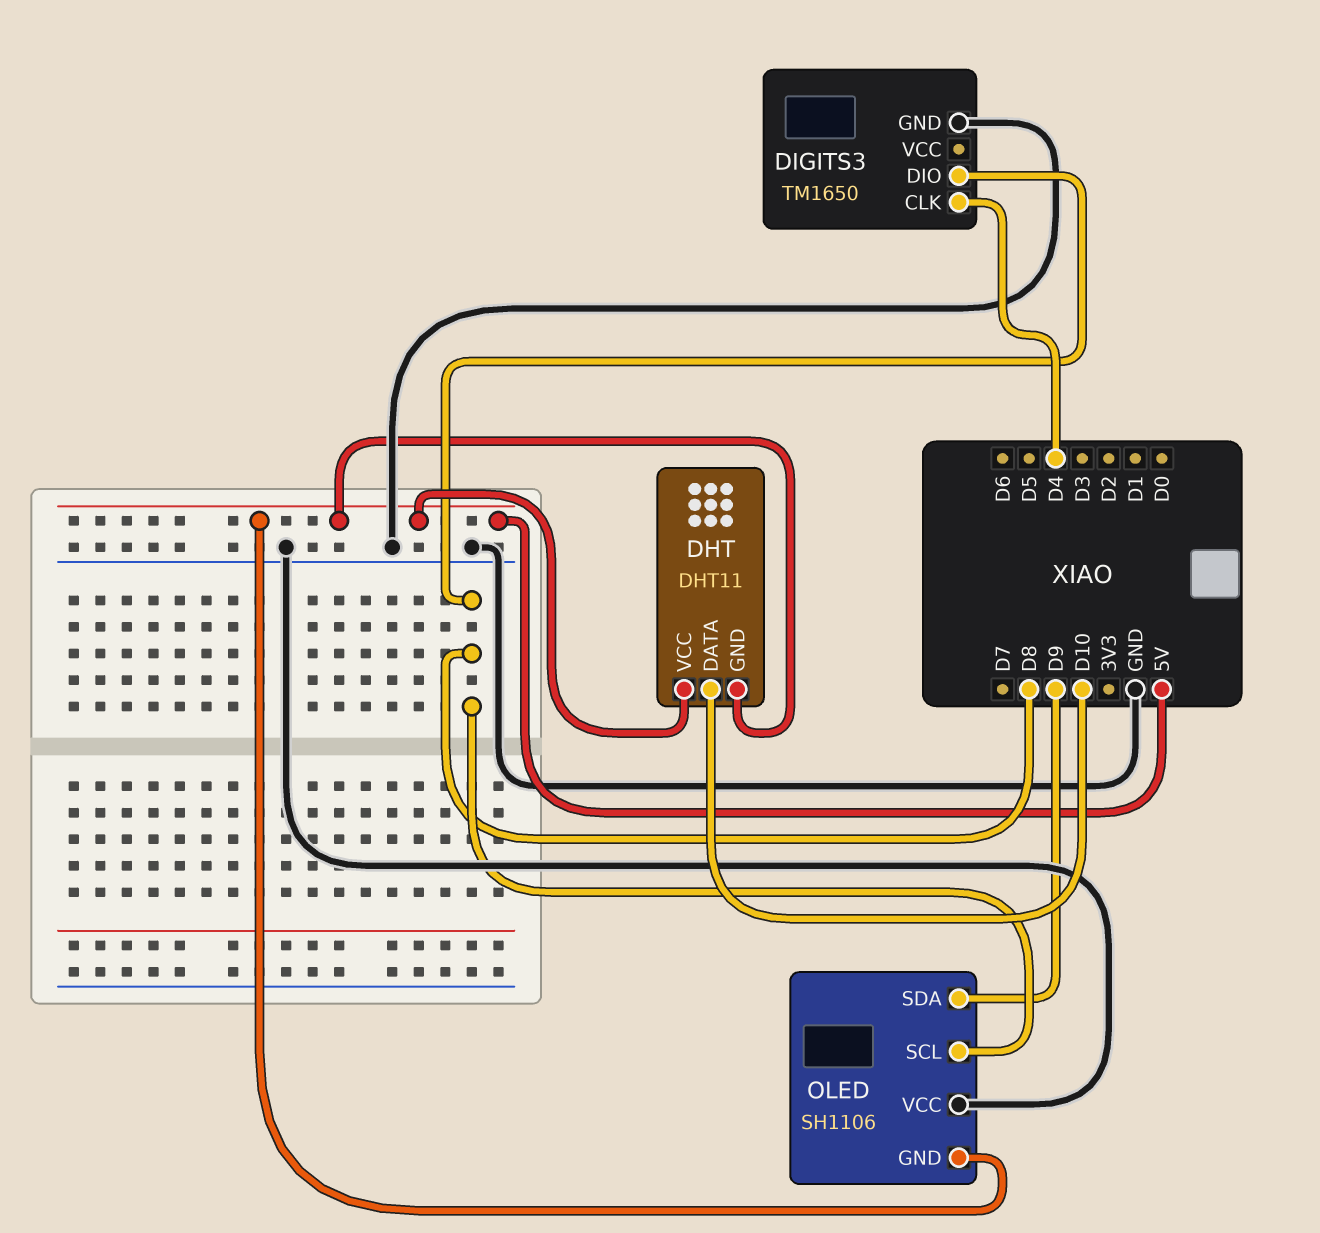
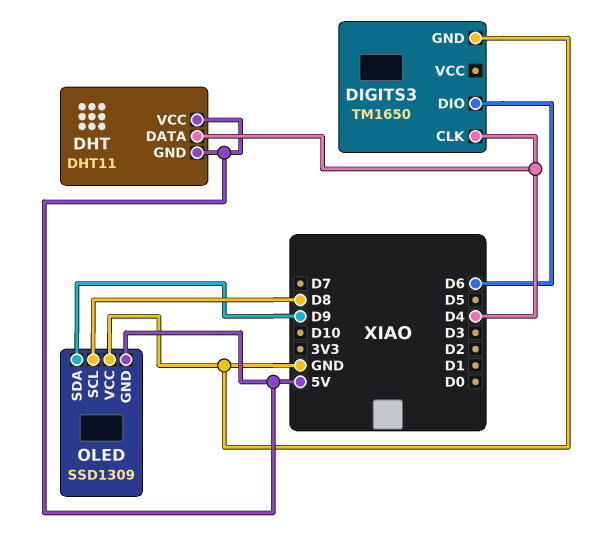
DHT pin DATA: D10 -> D4
DIGITS3 pin DIO: D8 -> D6
OLED: SH1106 -> SSD1309

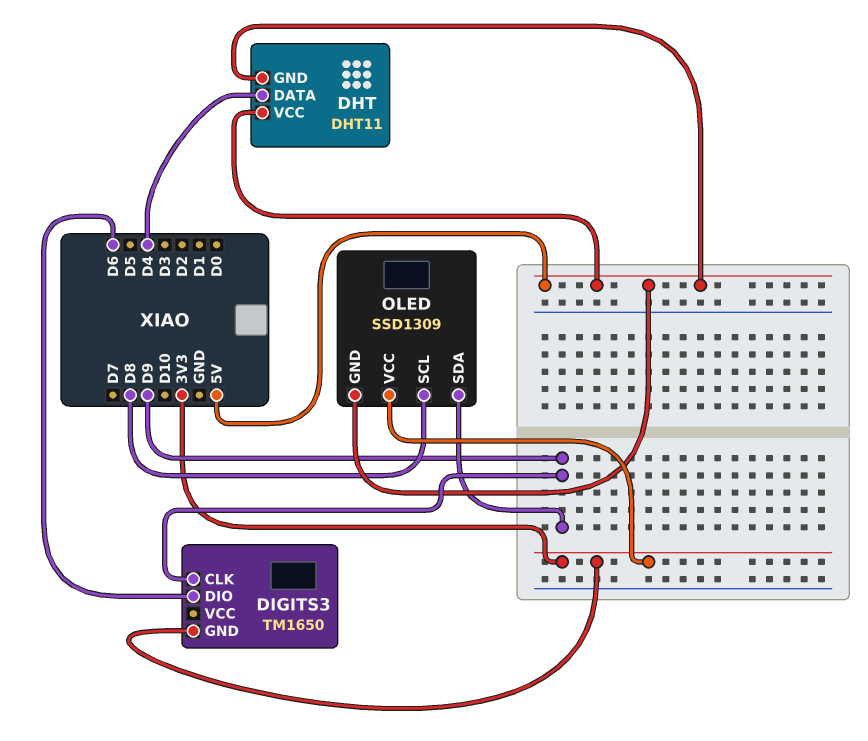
DIGITS3 pin CLK: D4 -> D9
DIGITS3 pin GND: GND -> 3V3
OLED pin VCC: GND -> 3V3

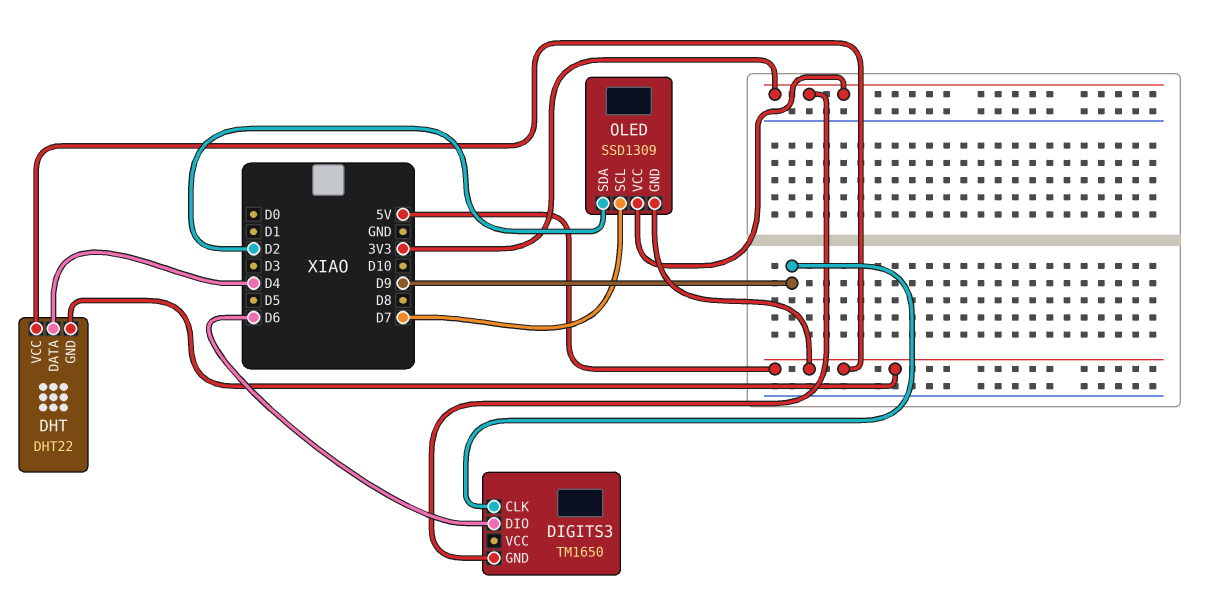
DHT: DHT11 -> DHT22
OLED pin SCL: D8 -> D7
OLED pin SDA: D9 -> D2

